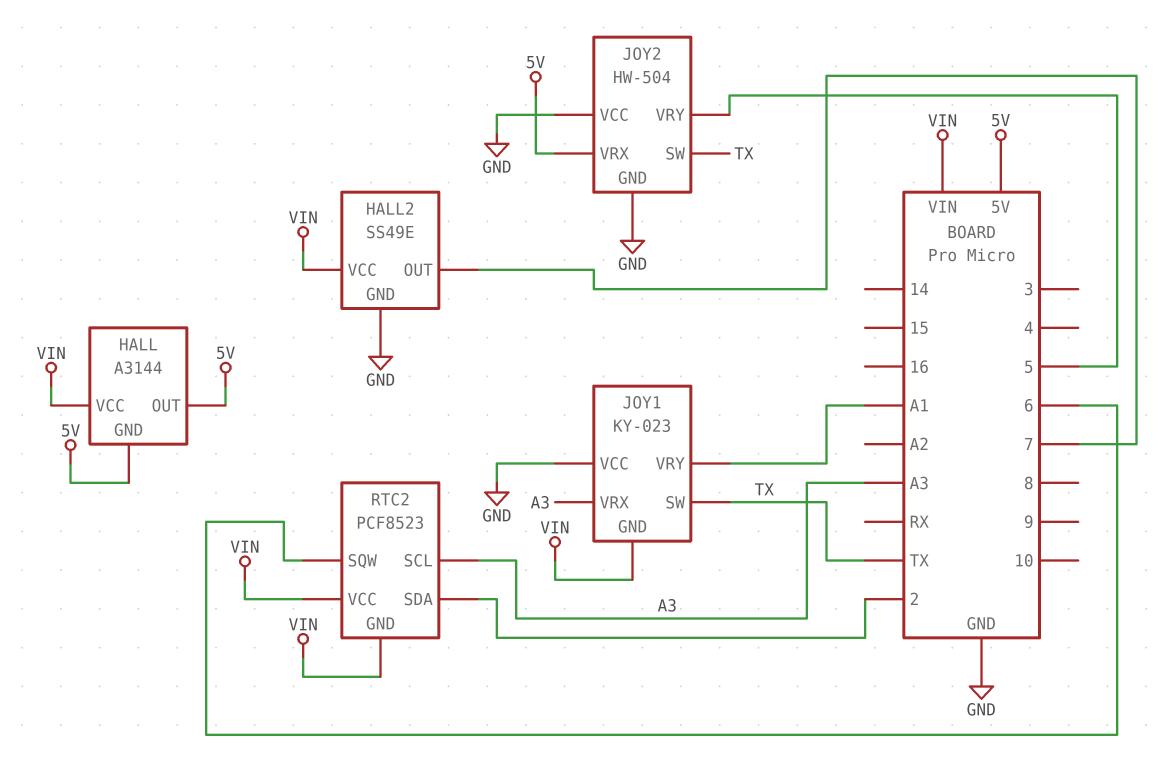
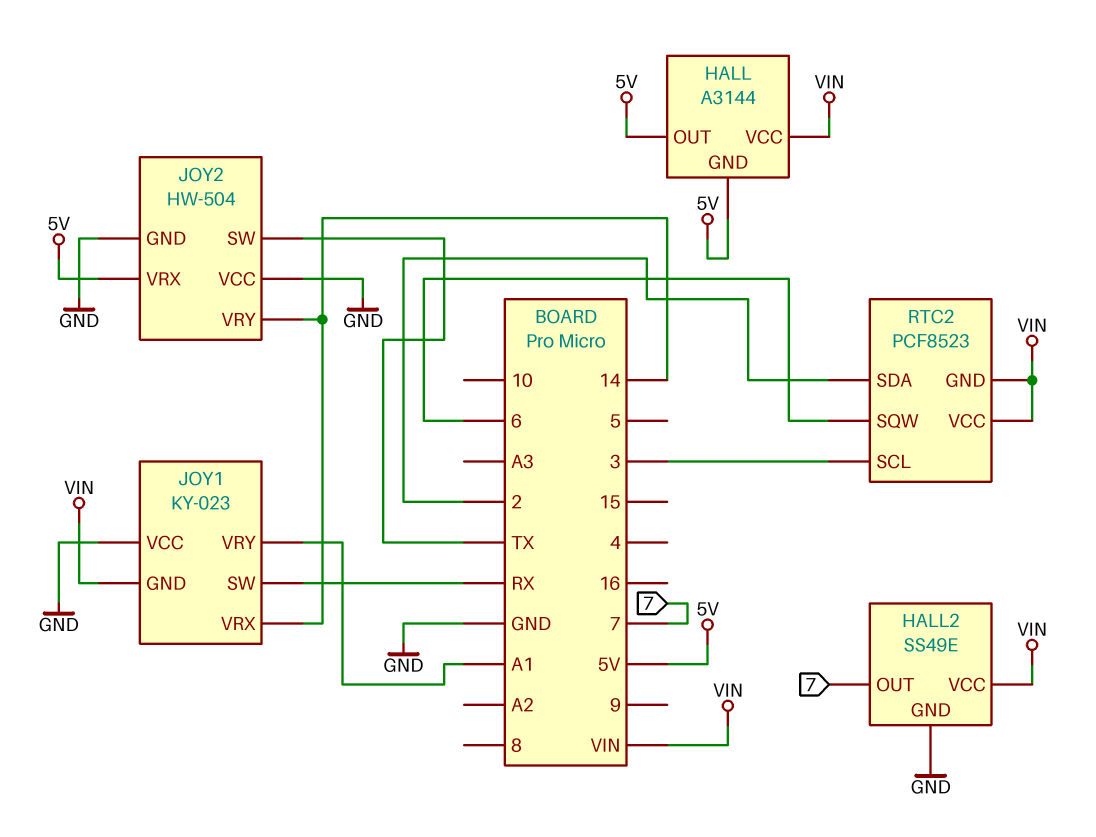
JOY1 pin SW: TX -> RX
JOY1 pin VRX: A3 -> 14
JOY2 pin VRY: 5 -> 14
RTC2 pin SCL: A3 -> 3

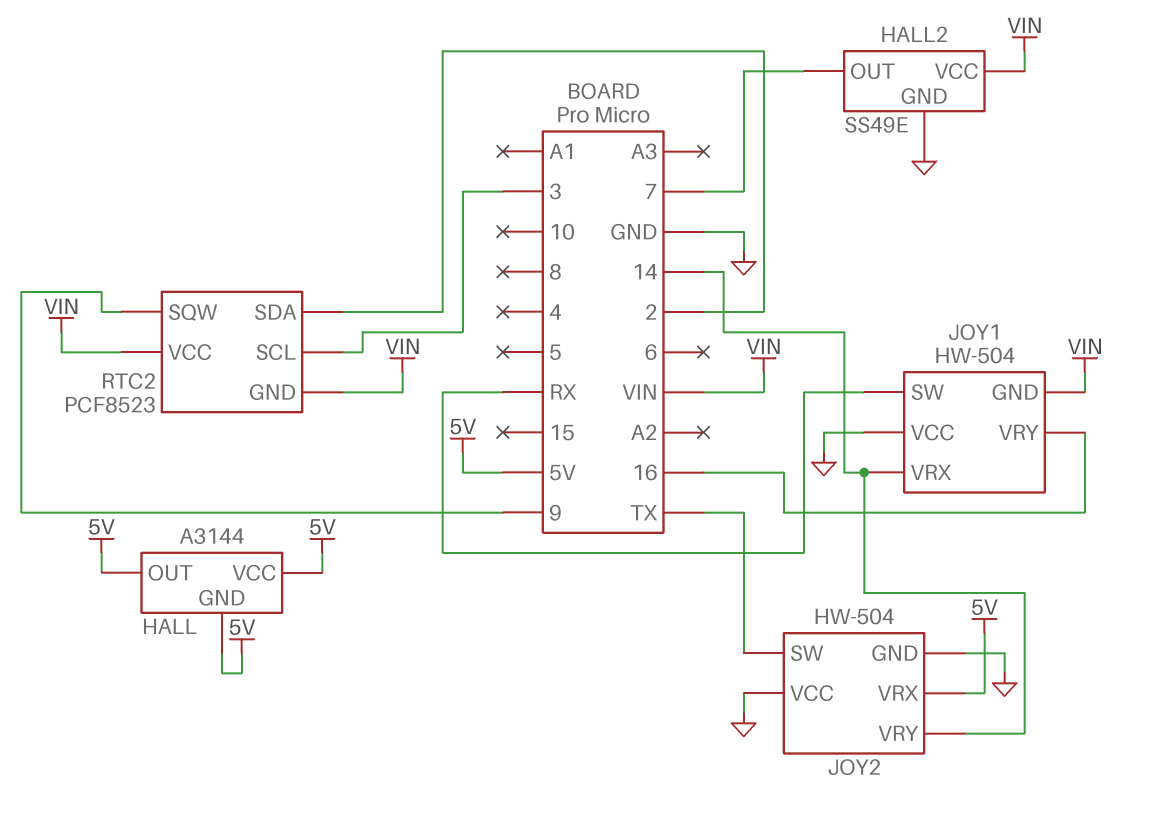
HALL pin VCC: VIN -> 5V
JOY1: KY-023 -> HW-504
JOY1 pin VRY: A1 -> 16
RTC2 pin SQW: 6 -> 9

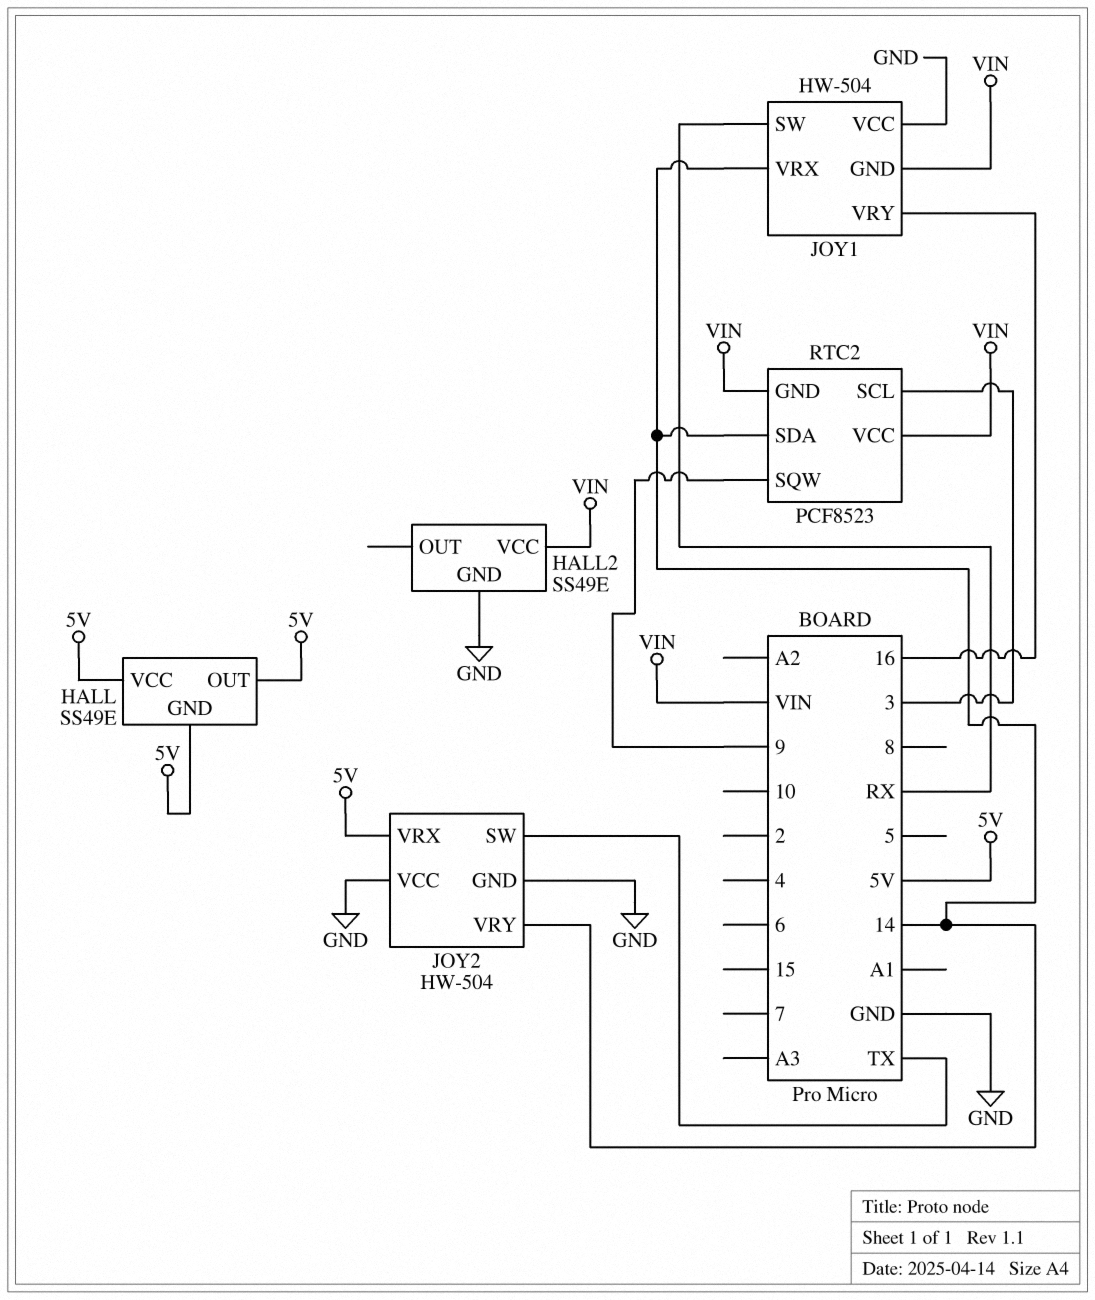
HALL: A3144 -> SS49E
HALL2 pin OUT: 7 -> none
RTC2 pin SDA: 2 -> 14

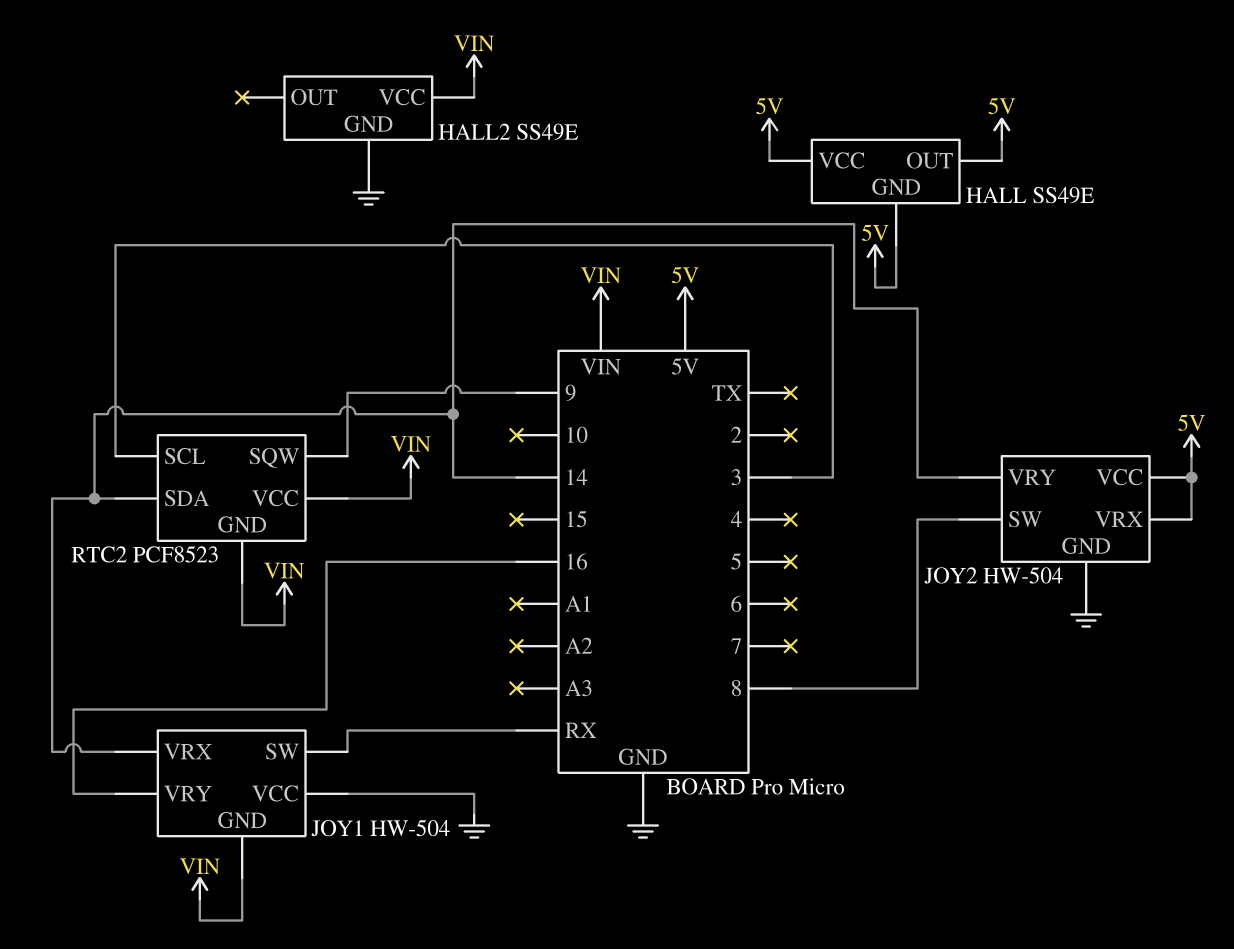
JOY2 pin SW: TX -> 8
JOY2 pin VCC: GND -> 5V

